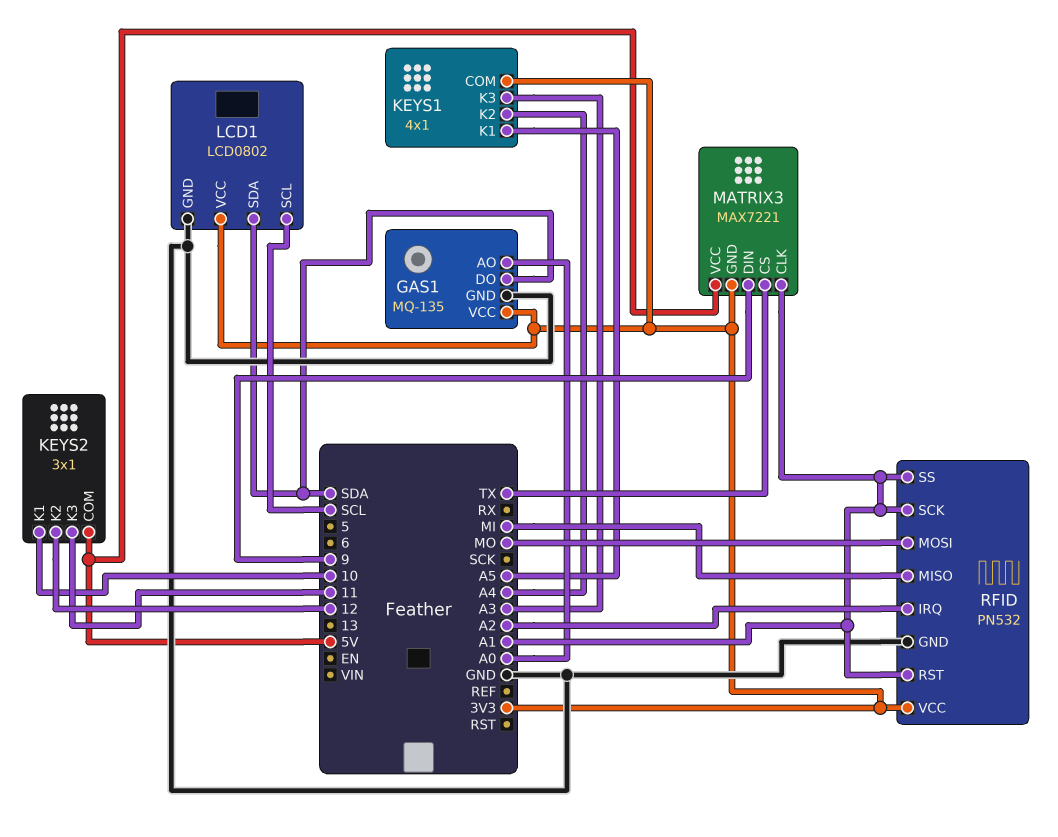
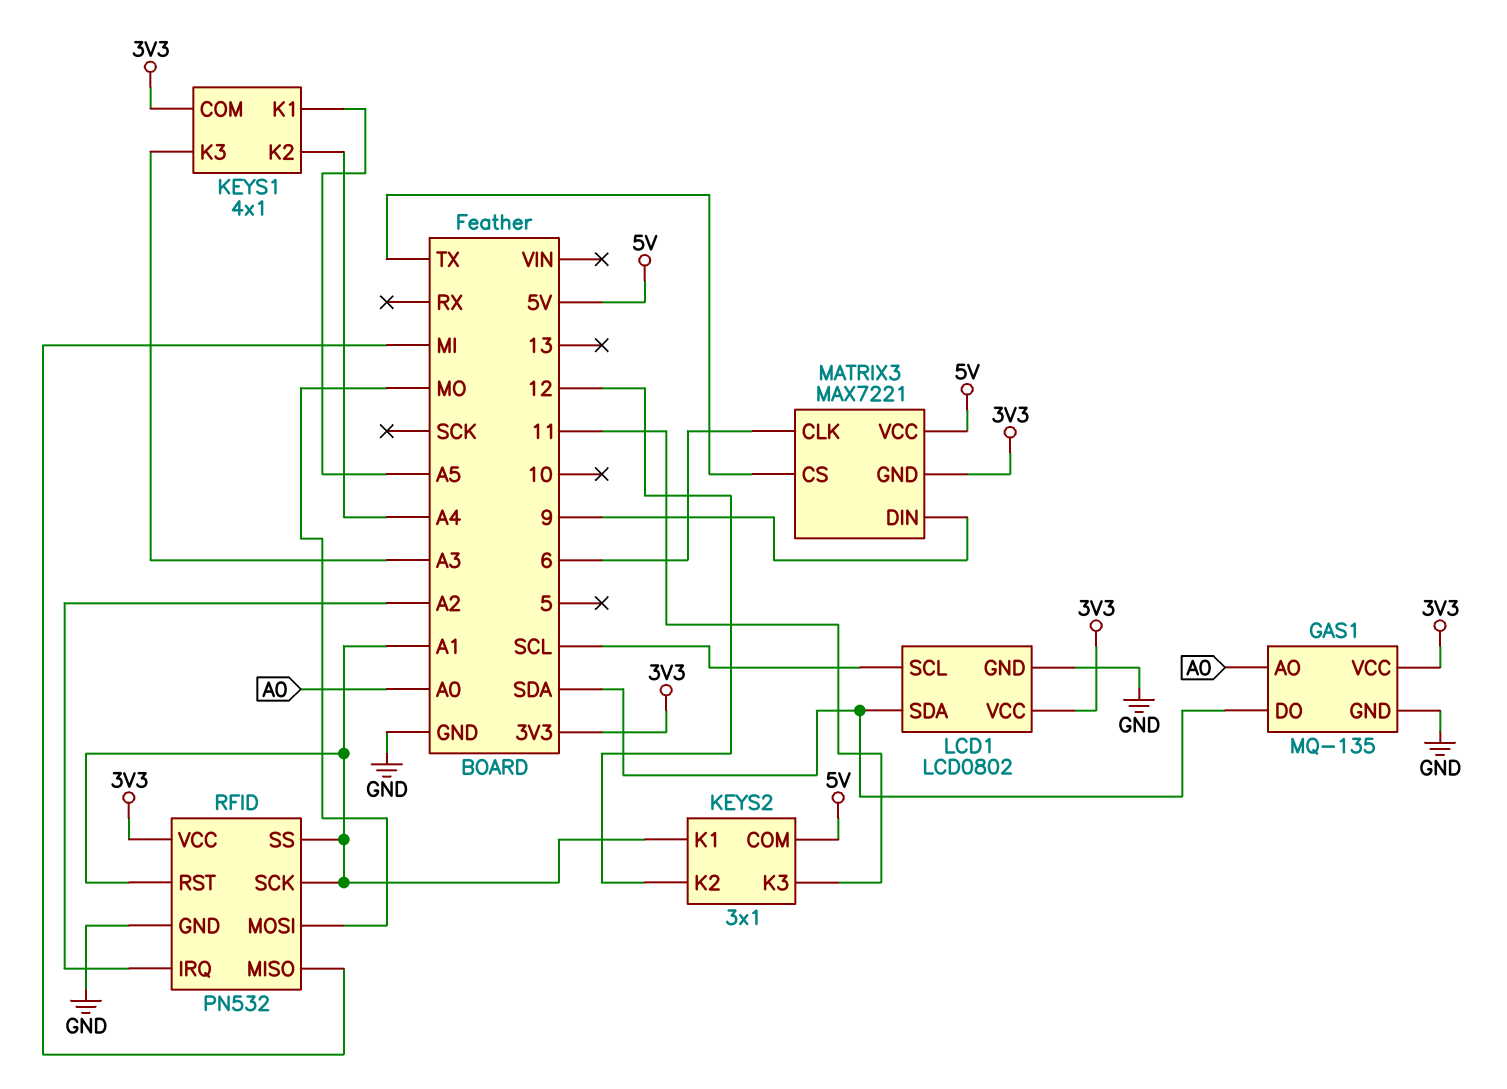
KEYS2 pin K1: 10 -> A1
MATRIX3 pin CLK: A1 -> 6

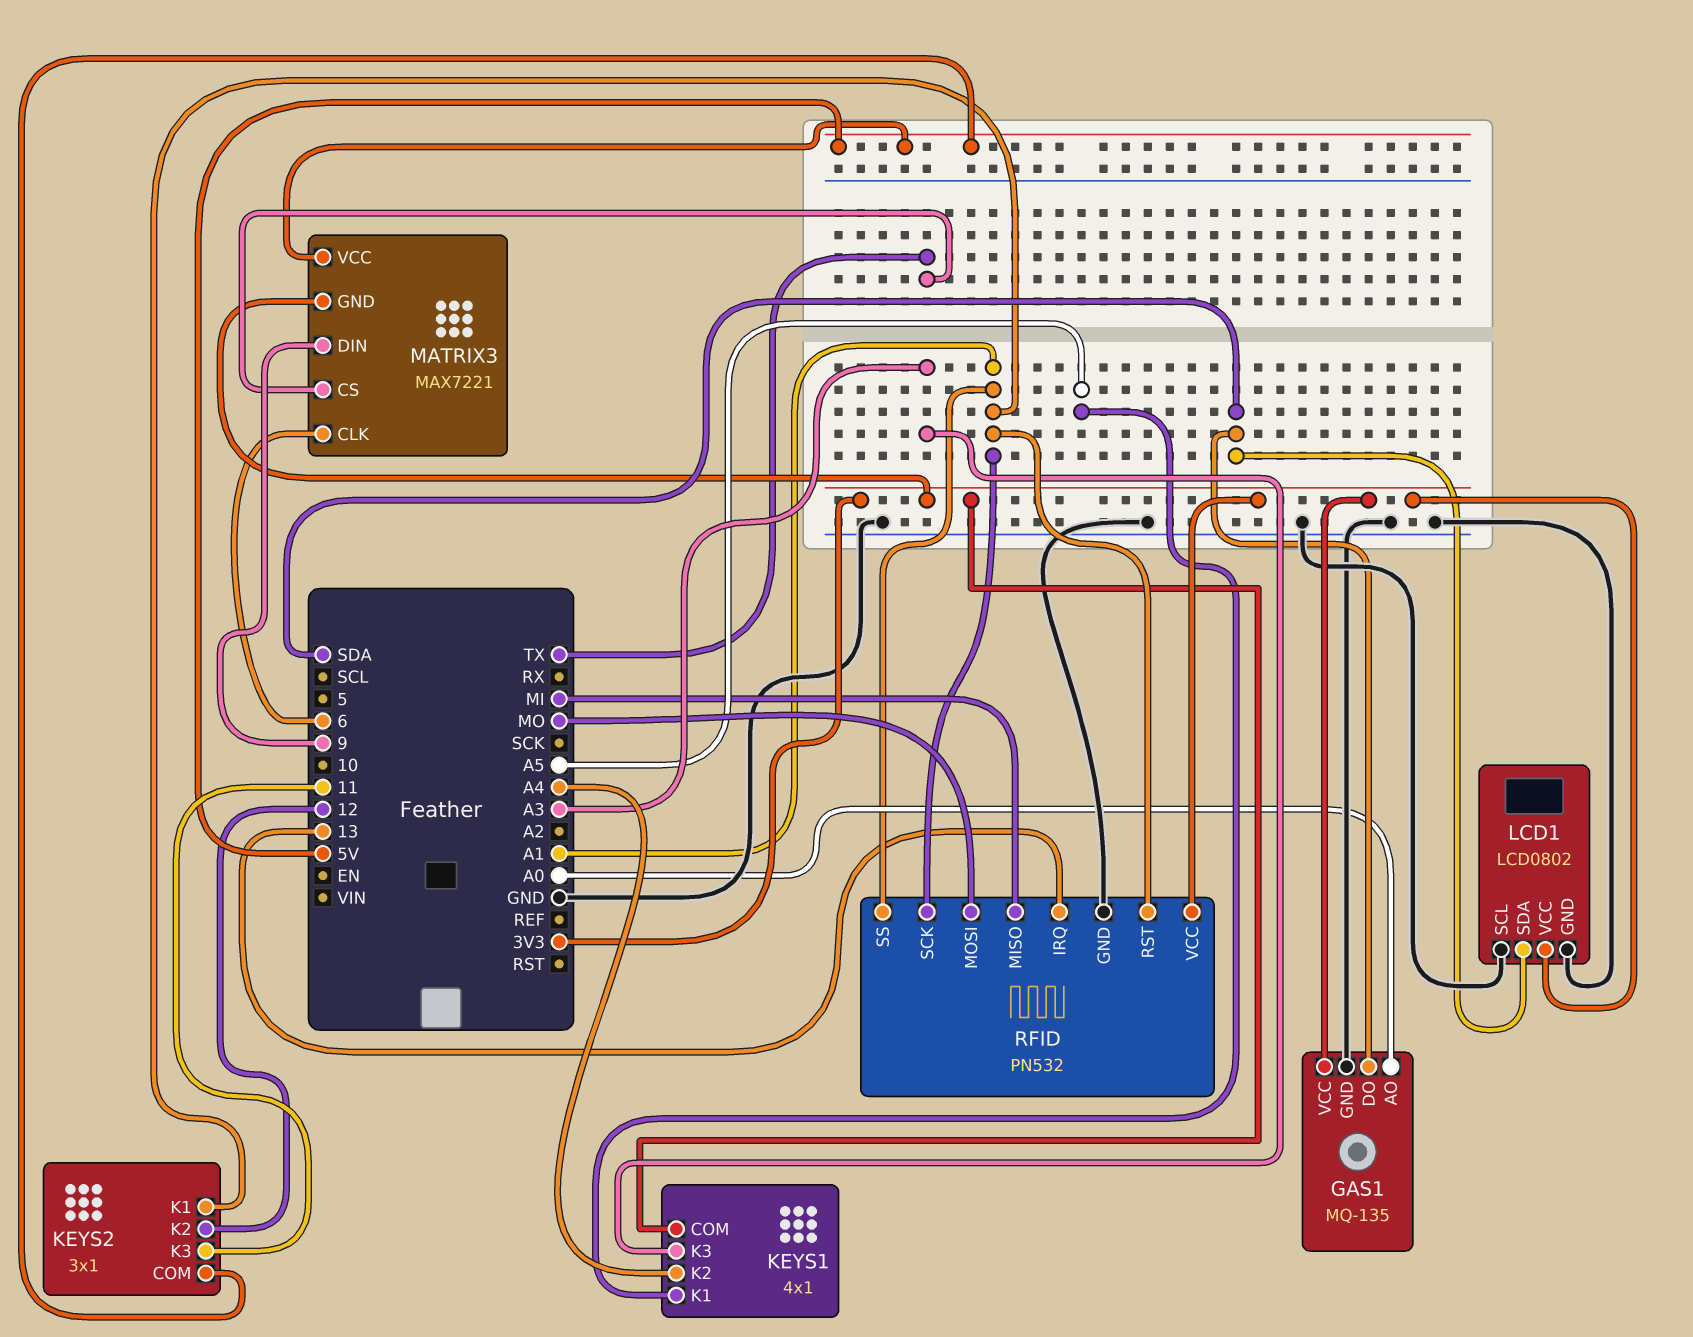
LCD1 pin SCL: SCL -> GND
RFID pin IRQ: A2 -> 13

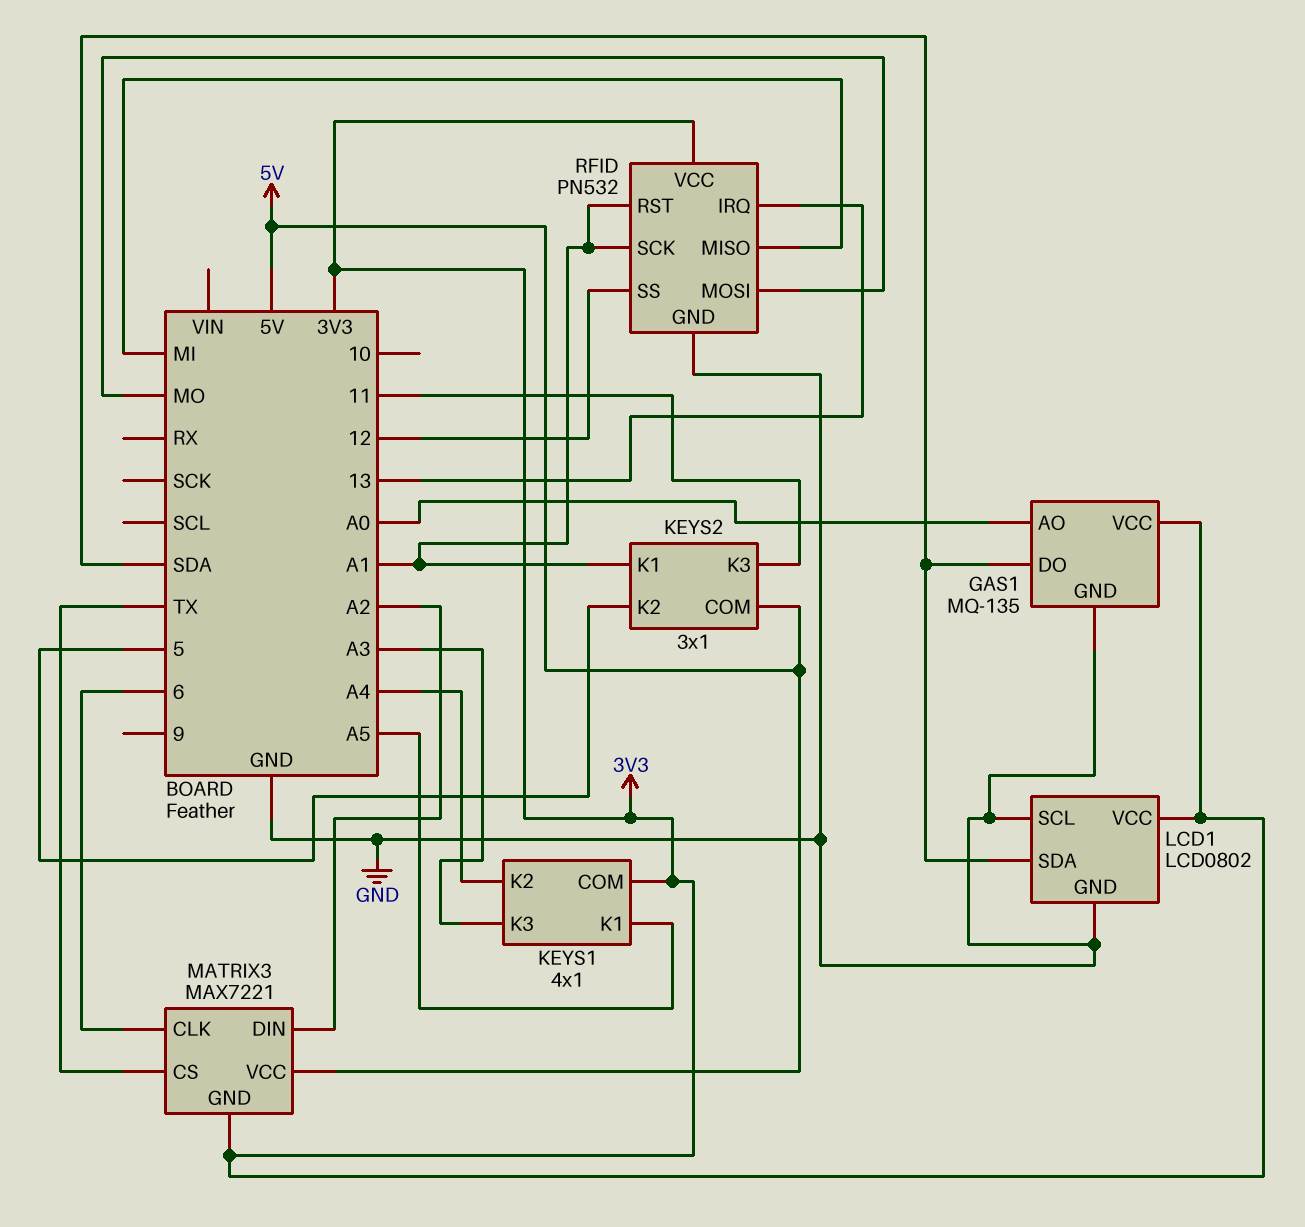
KEYS2 pin K2: 12 -> 5
MATRIX3 pin DIN: 9 -> A2
RFID pin SS: A1 -> 12

